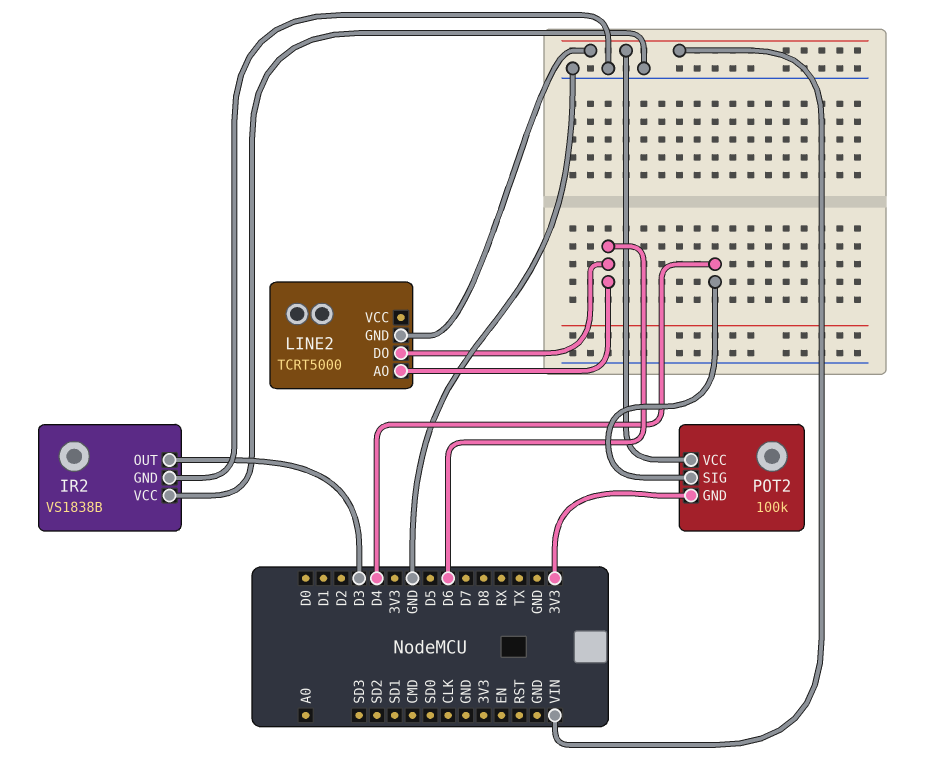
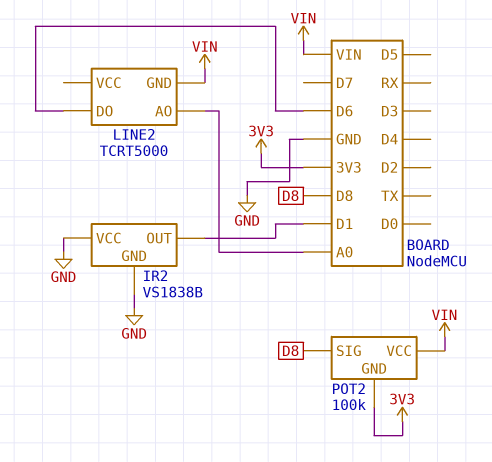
IR2 pin OUT: D3 -> D1
LINE2 pin AO: D6 -> A0
POT2 pin SIG: D4 -> D8

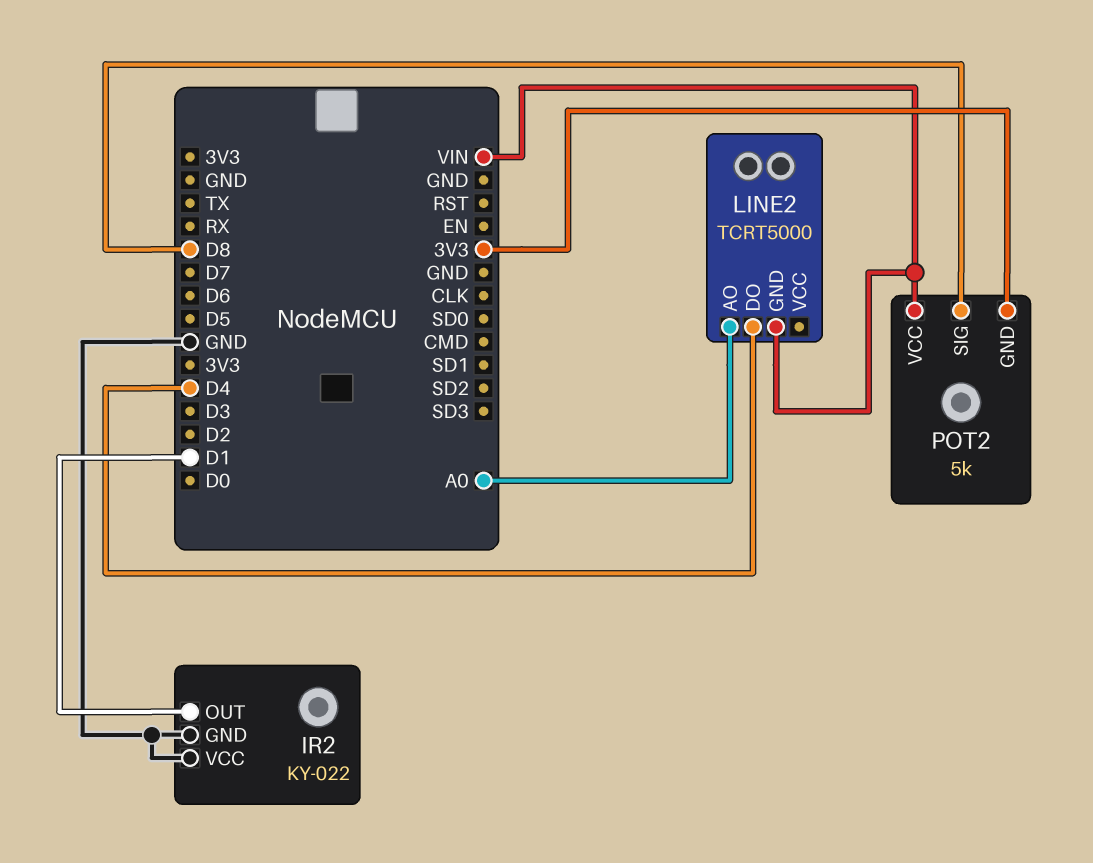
IR2: VS1838B -> KY-022
LINE2 pin DO: D6 -> D4
POT2: 100k -> 5k

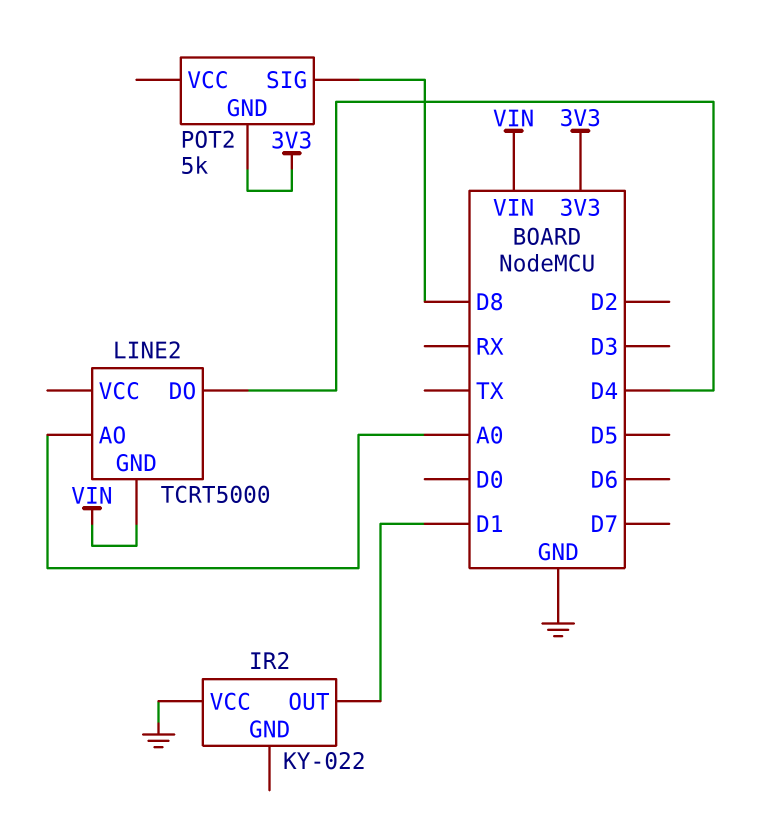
IR2 pin GND: GND -> none
POT2 pin VCC: VIN -> none

